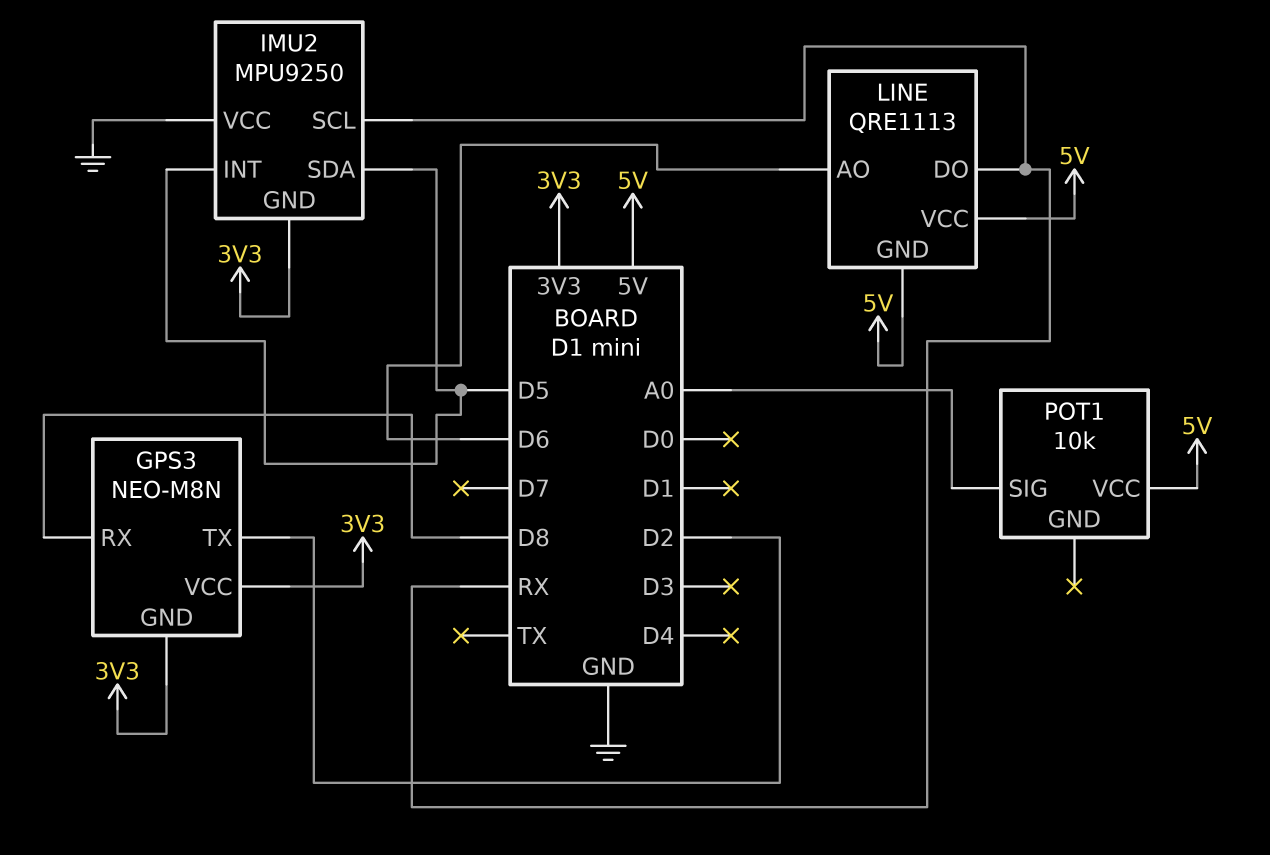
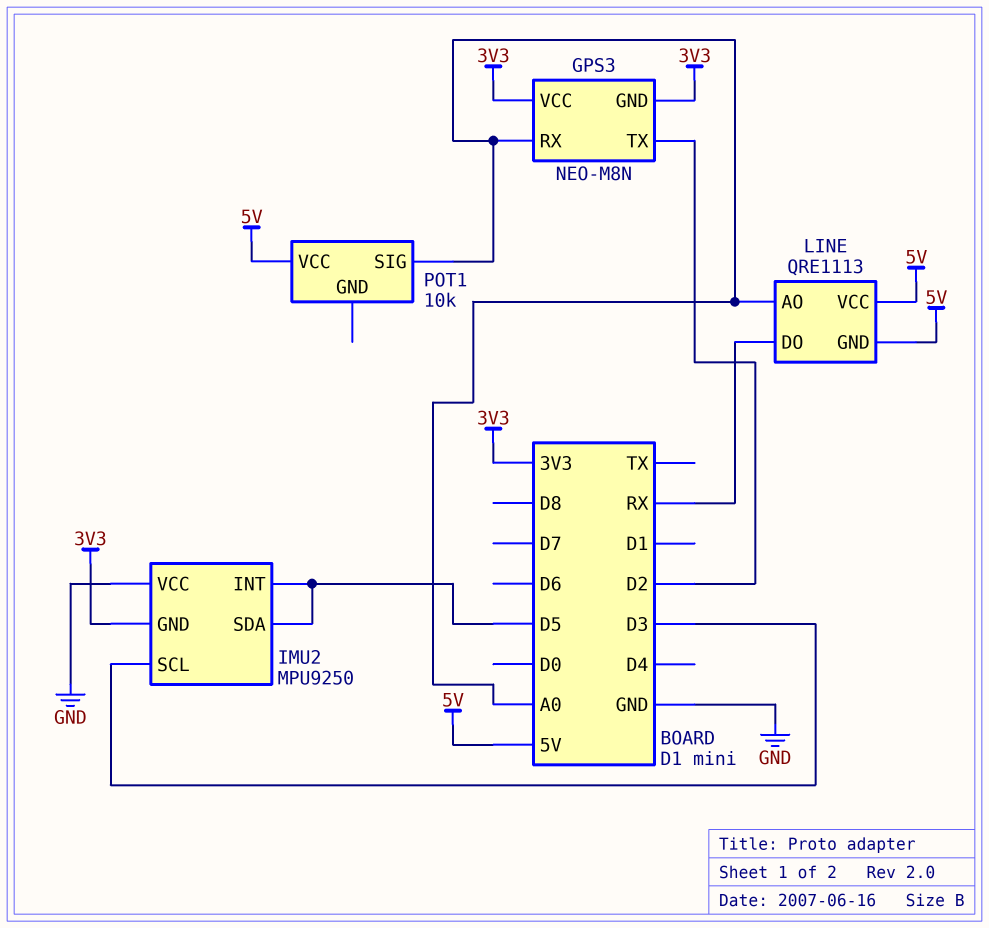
GPS3 pin RX: D8 -> A0
IMU2 pin SCL: RX -> D3
LINE pin AO: D6 -> A0

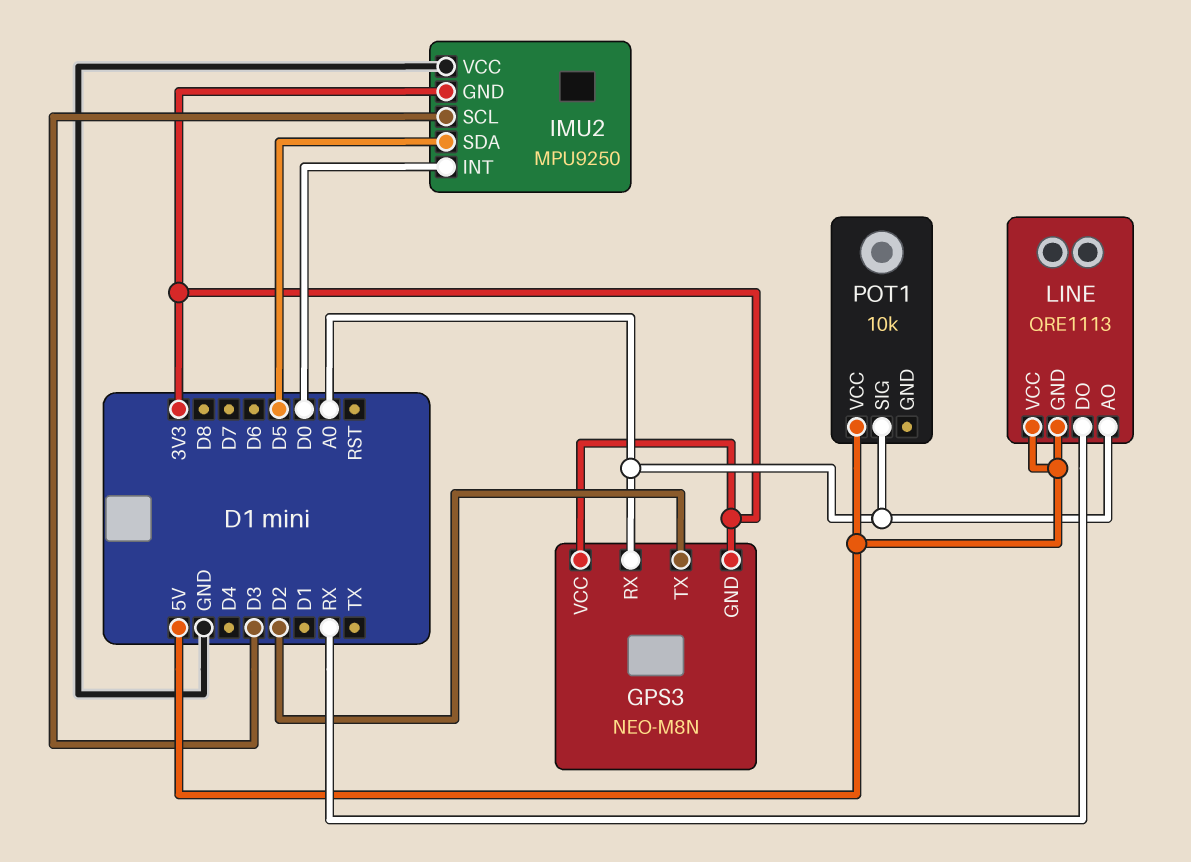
IMU2 pin INT: D5 -> D0

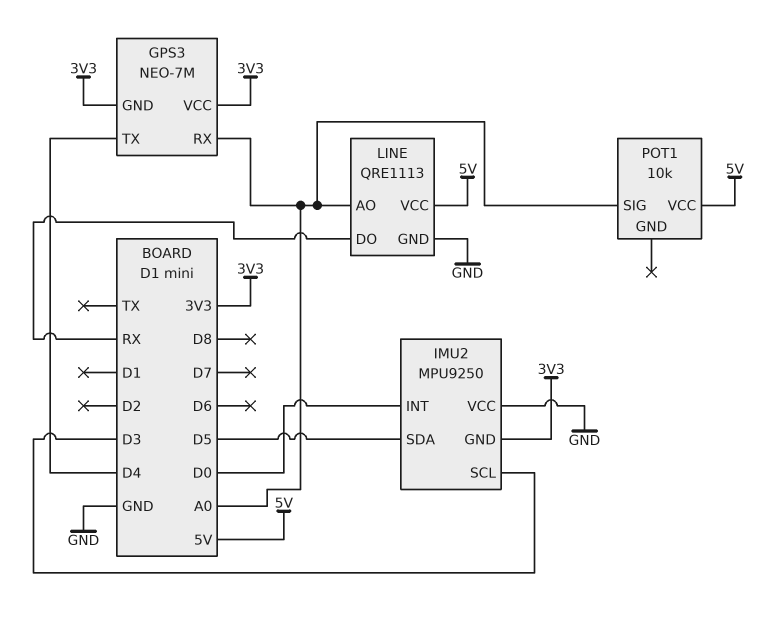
GPS3: NEO-M8N -> NEO-7M
GPS3 pin TX: D2 -> D4
LINE pin GND: 5V -> GND

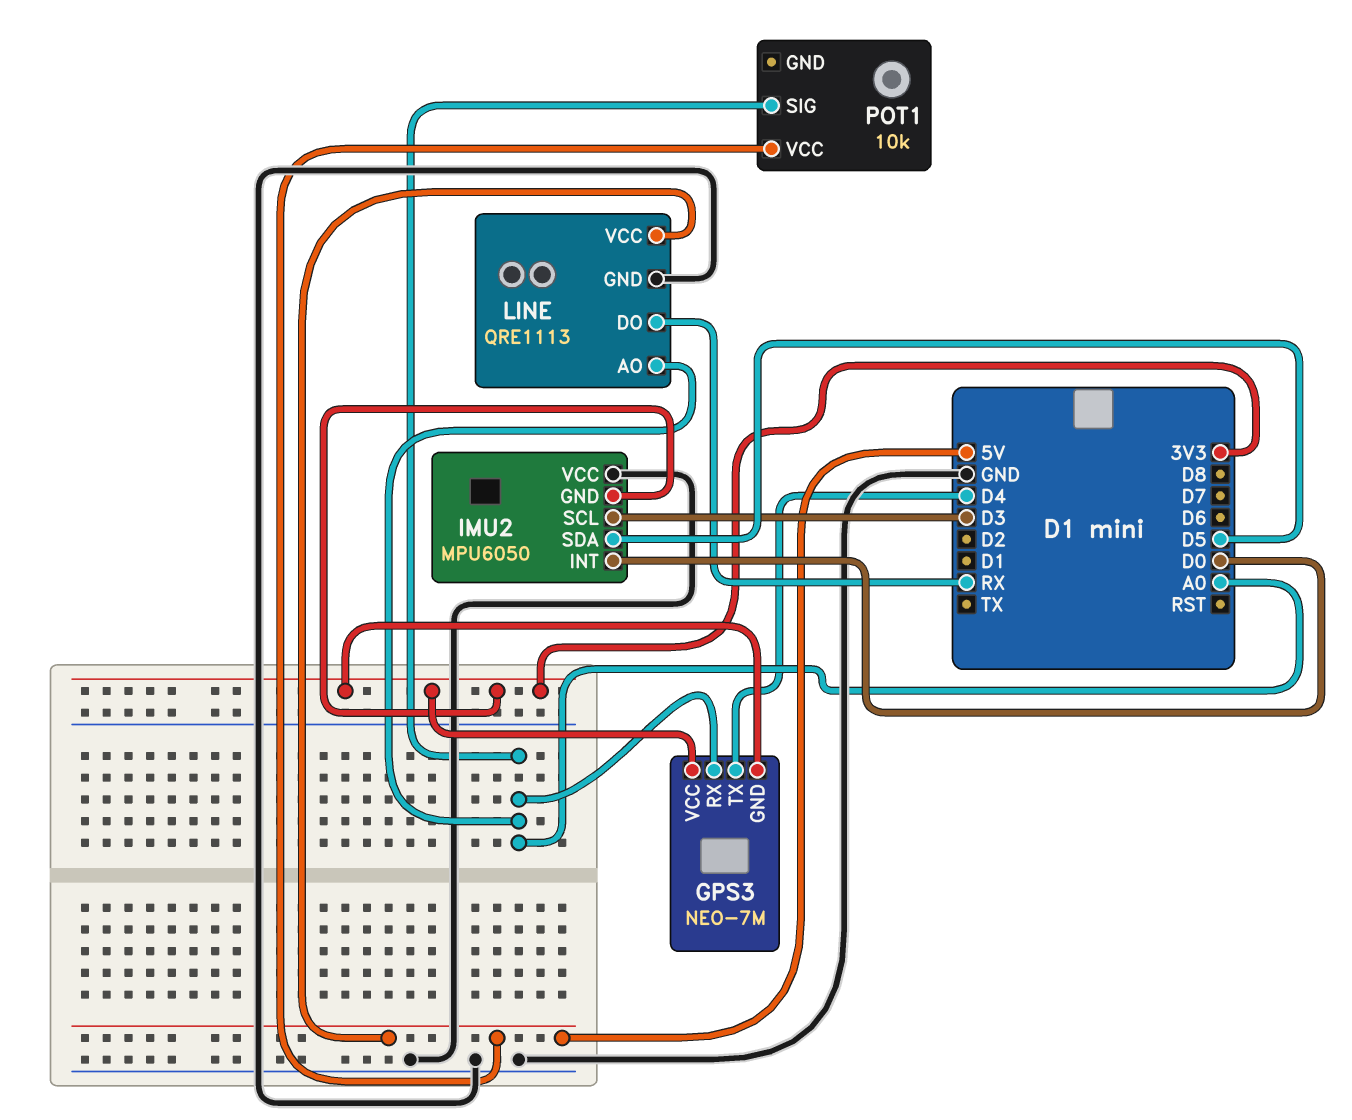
IMU2: MPU9250 -> MPU6050

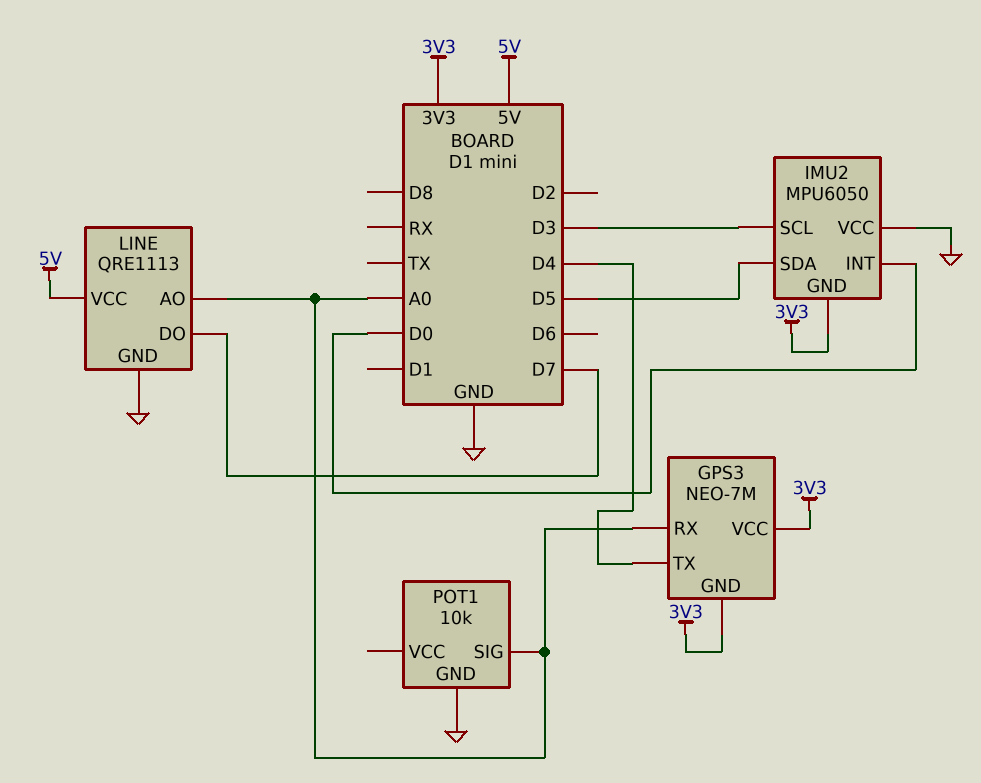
LINE pin DO: RX -> D7
POT1 pin GND: none -> GND
POT1 pin VCC: 5V -> none

